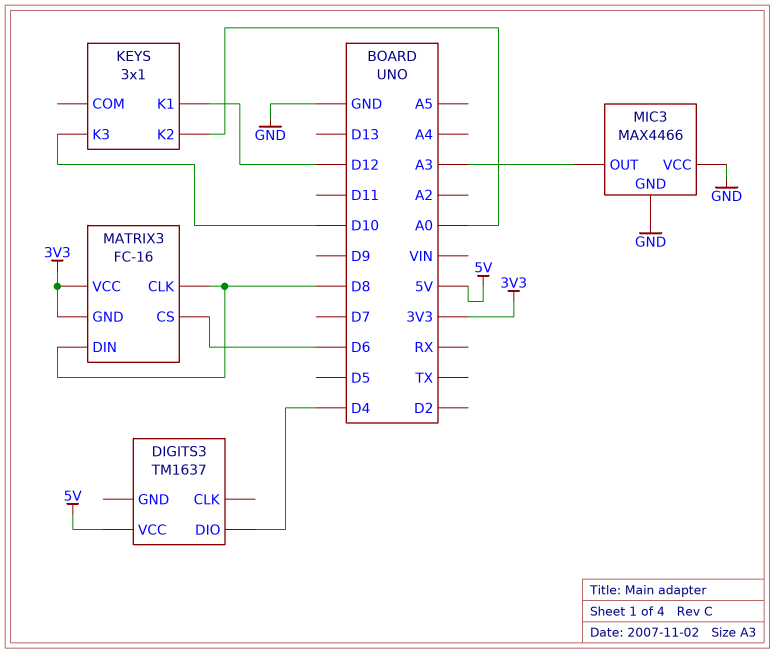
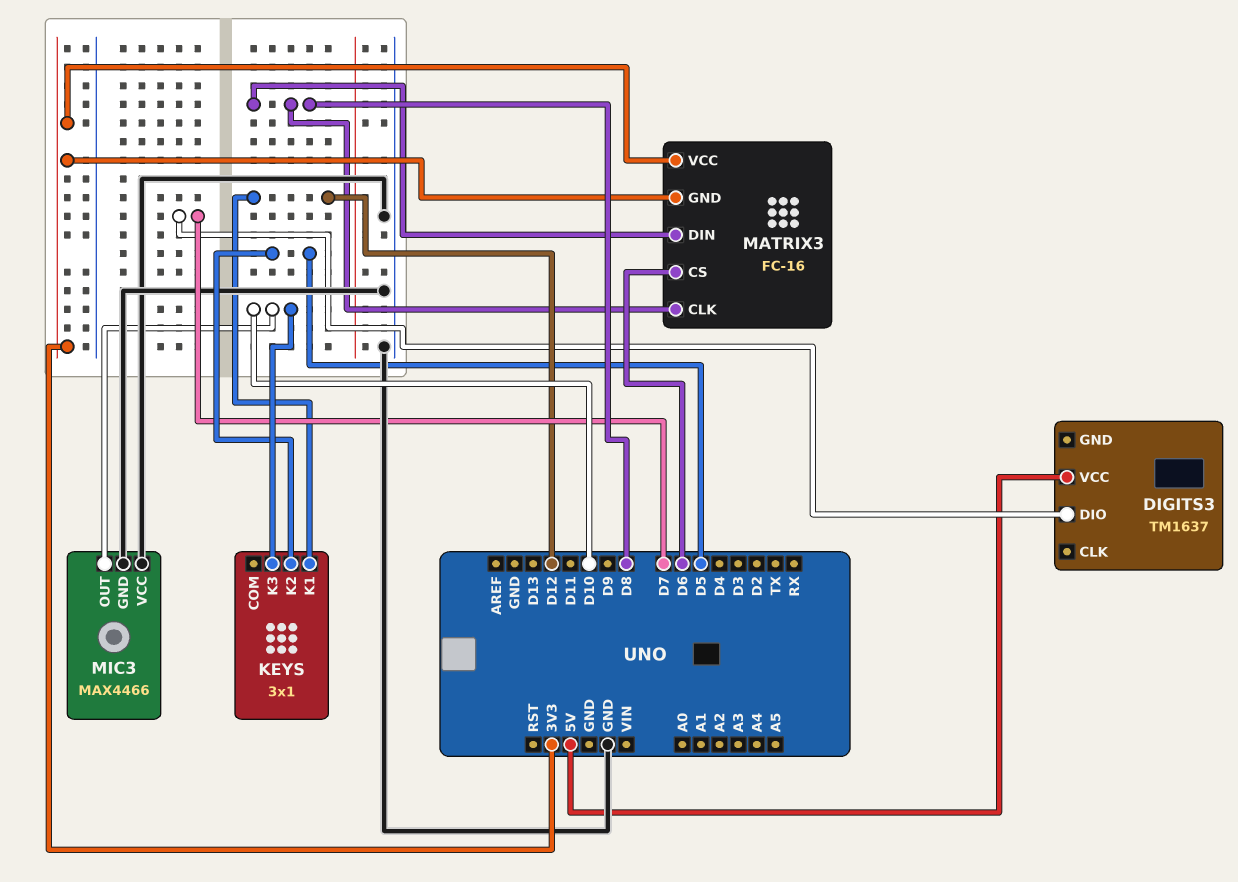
DIGITS3 pin DIO: D4 -> D7
KEYS pin K2: A0 -> D5
MIC3 pin OUT: A3 -> D10

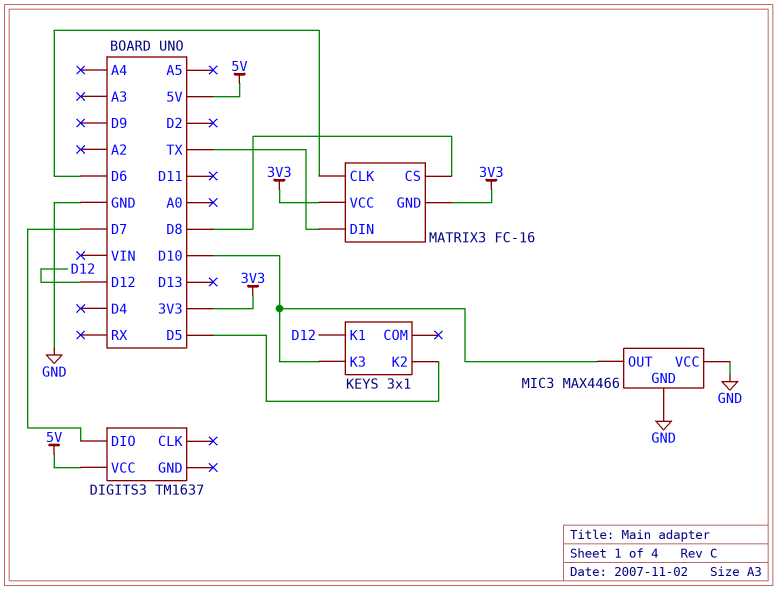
MATRIX3 pin CLK: D8 -> D6
MATRIX3 pin CS: D6 -> D8
MATRIX3 pin DIN: D8 -> TX

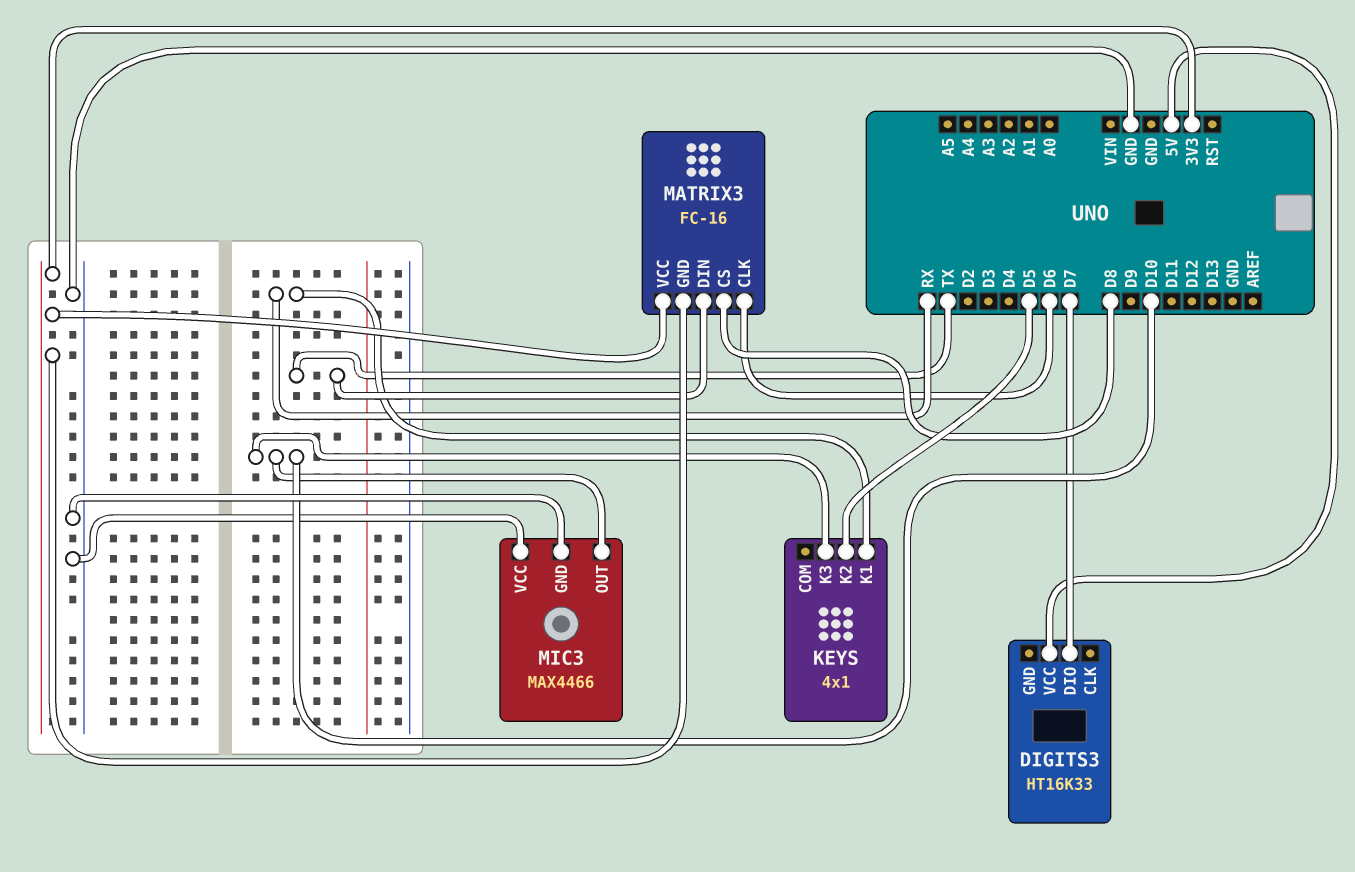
DIGITS3: TM1637 -> HT16K33
KEYS: 3x1 -> 4x1
KEYS pin K1: D12 -> RX

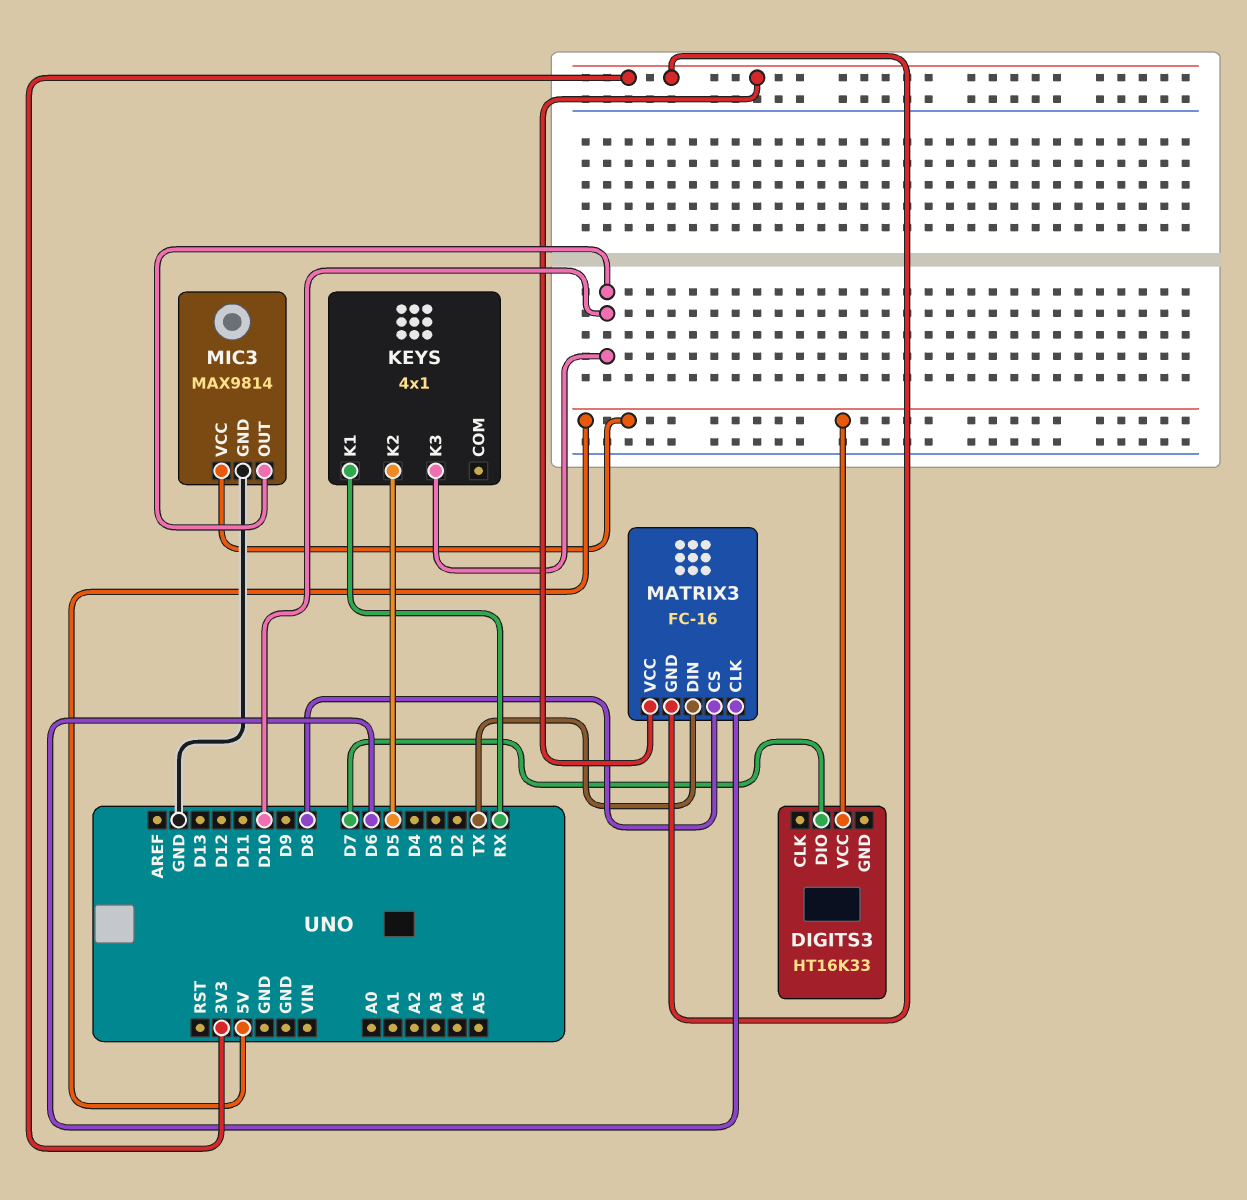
MIC3: MAX4466 -> MAX9814
MIC3 pin VCC: GND -> 5V

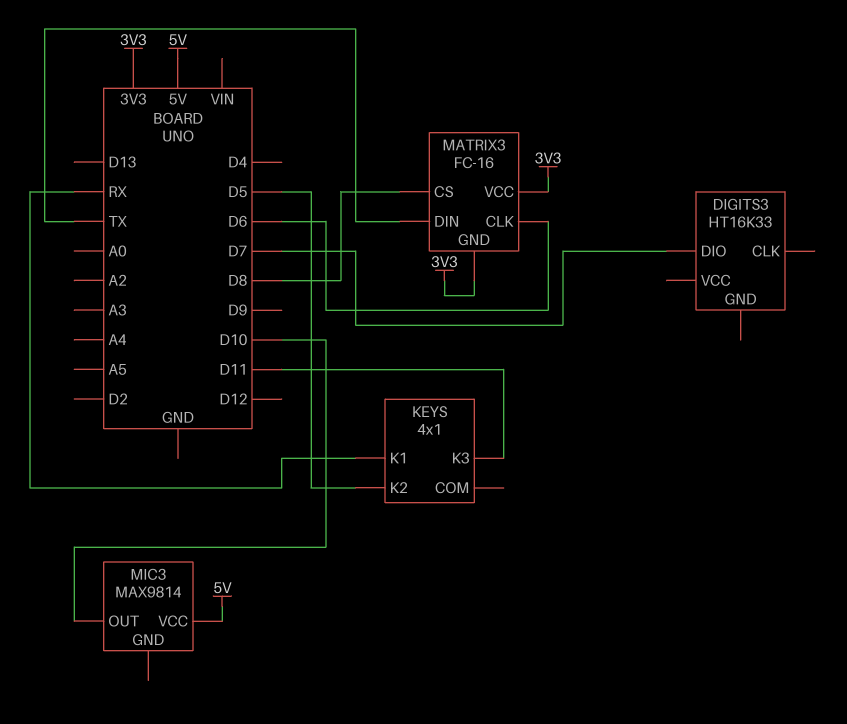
DIGITS3 pin VCC: 5V -> none
KEYS pin K3: D10 -> D11
MIC3 pin GND: GND -> none

